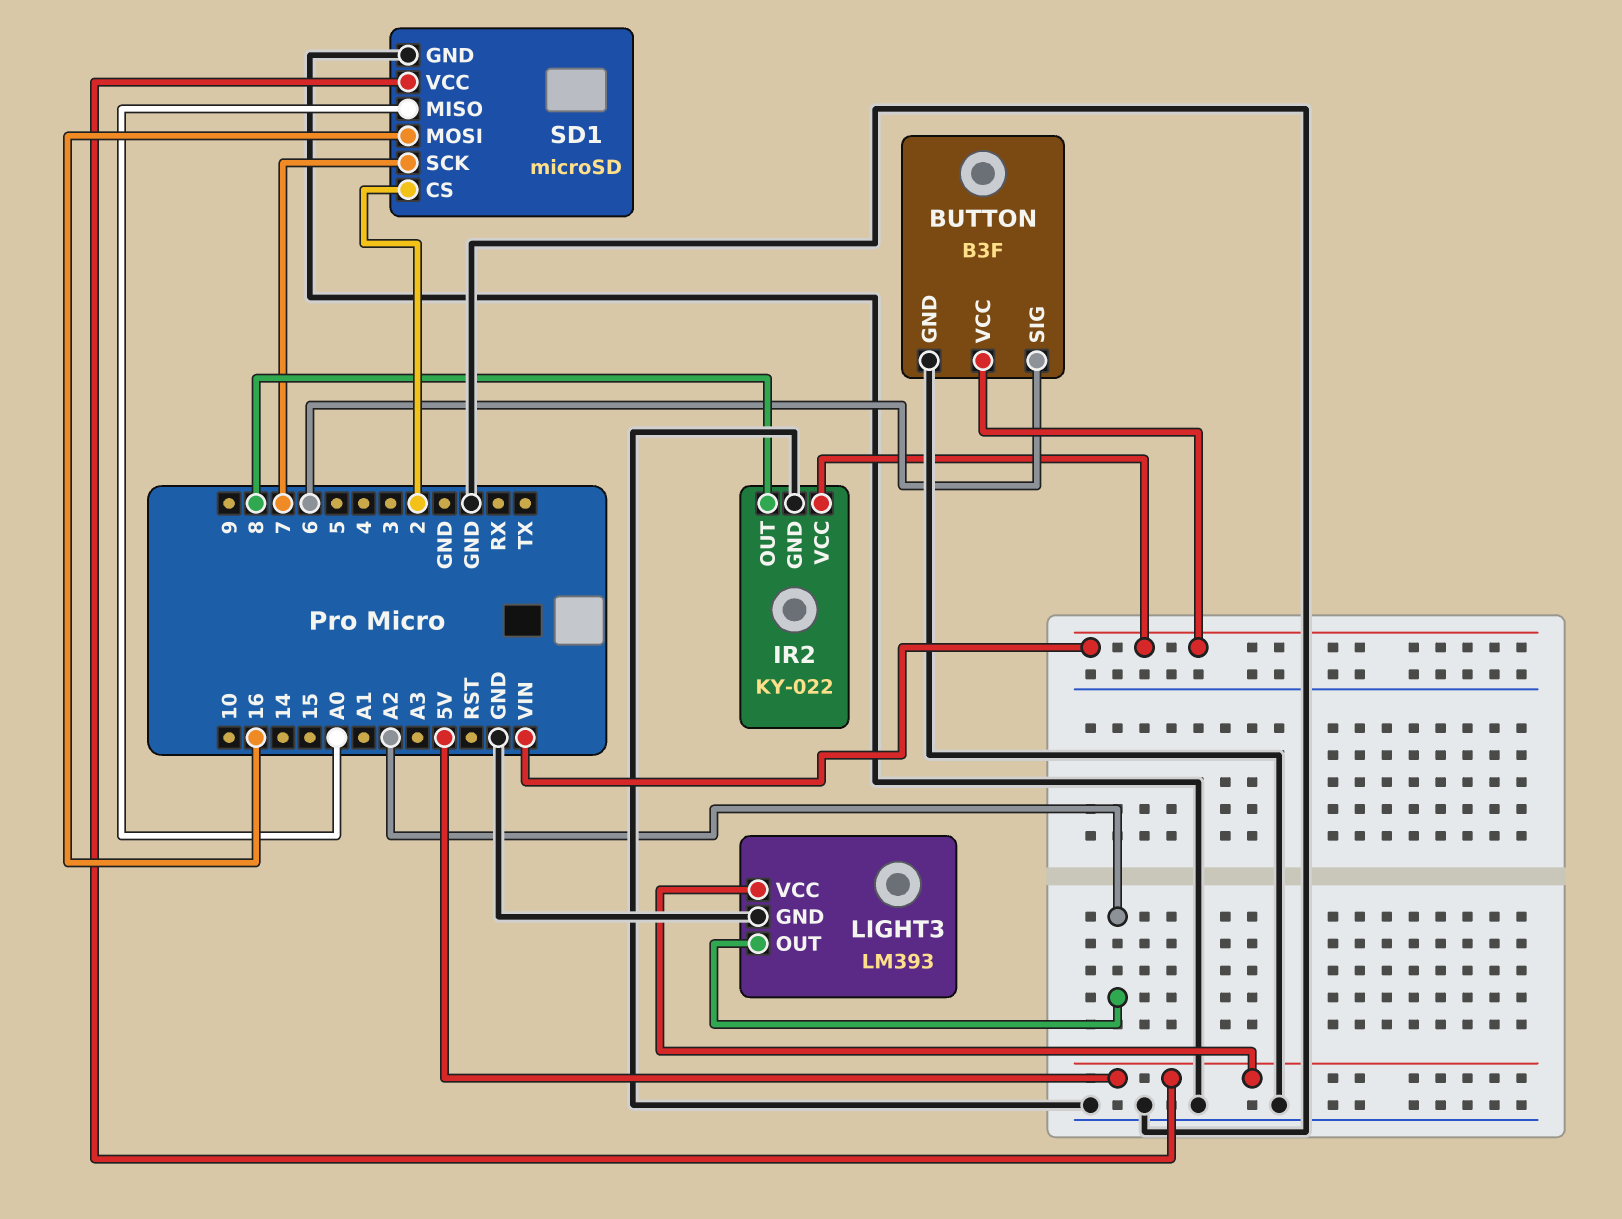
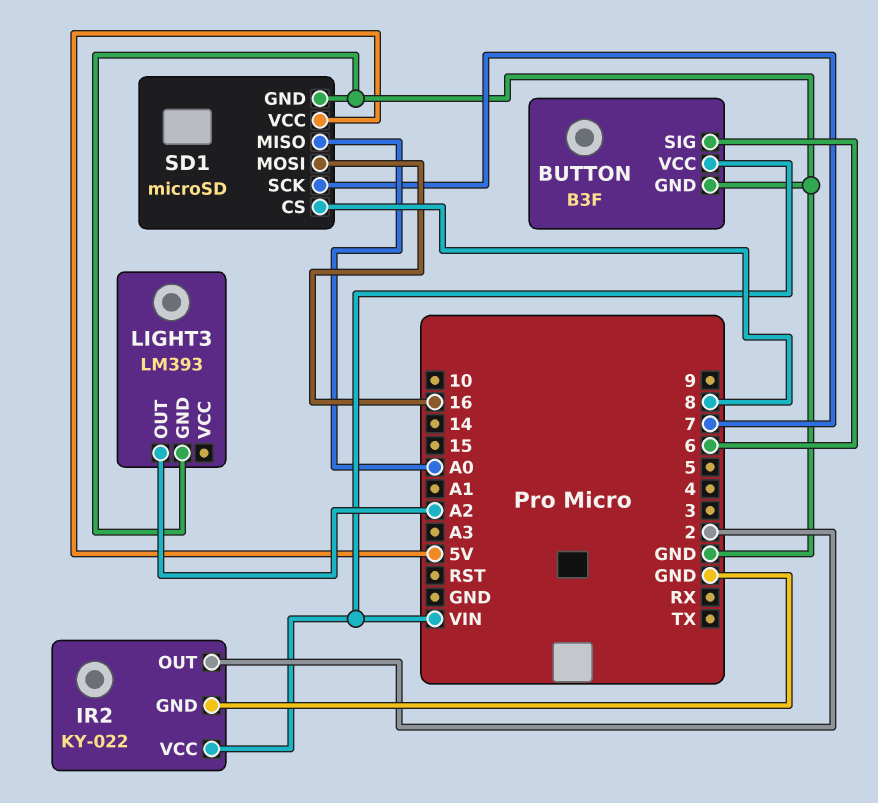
IR2 pin OUT: 8 -> 2
LIGHT3 pin VCC: 5V -> none
SD1 pin CS: 2 -> 8

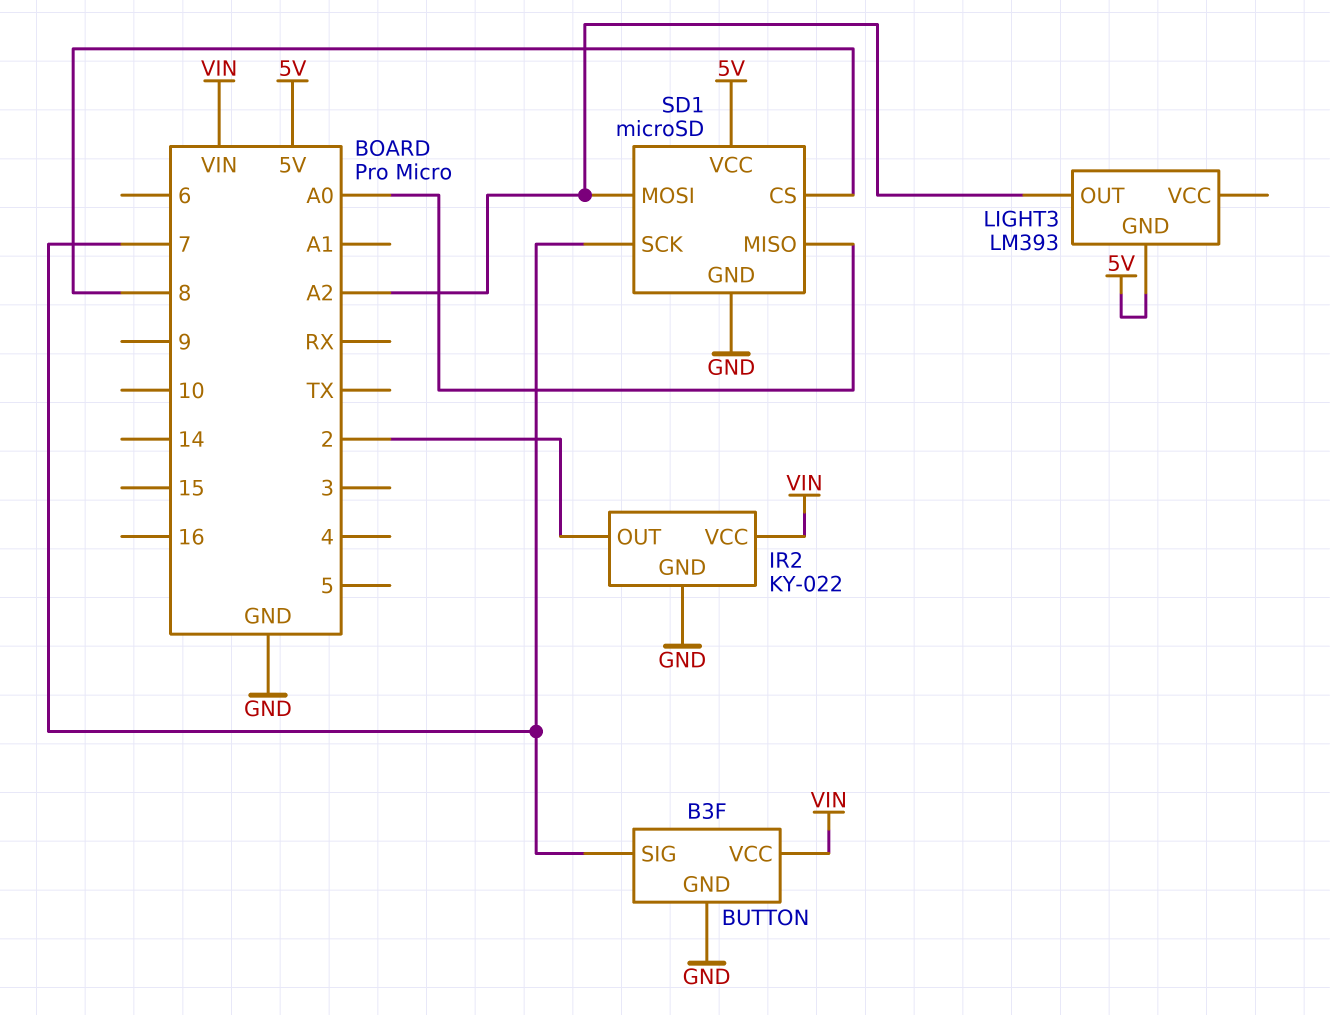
BUTTON pin SIG: 6 -> 7
LIGHT3 pin GND: GND -> 5V
SD1 pin MOSI: 16 -> A2

